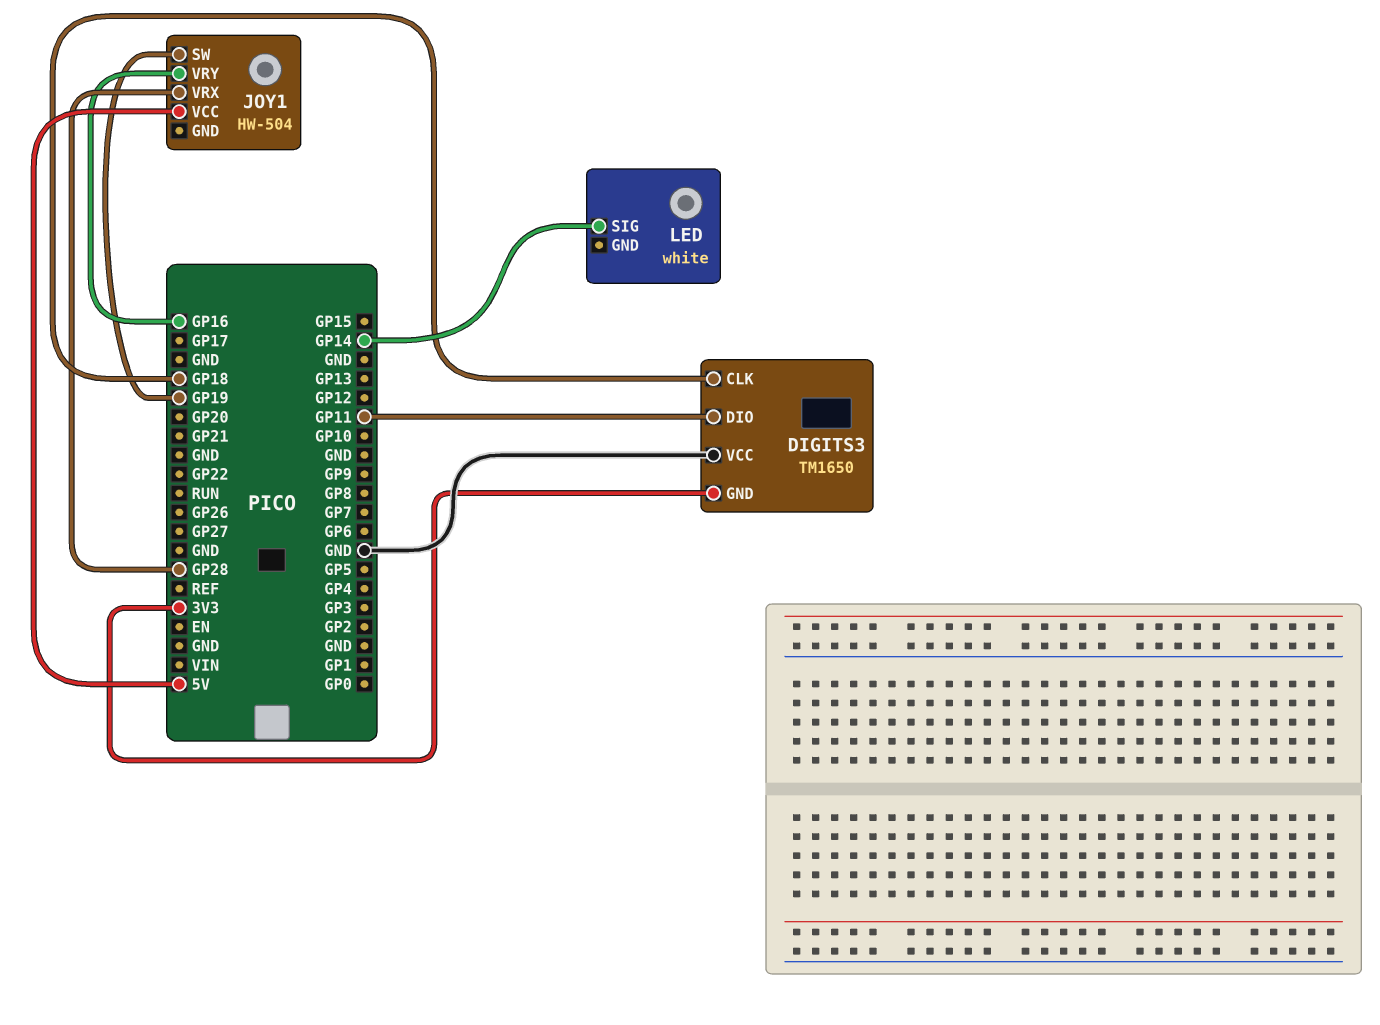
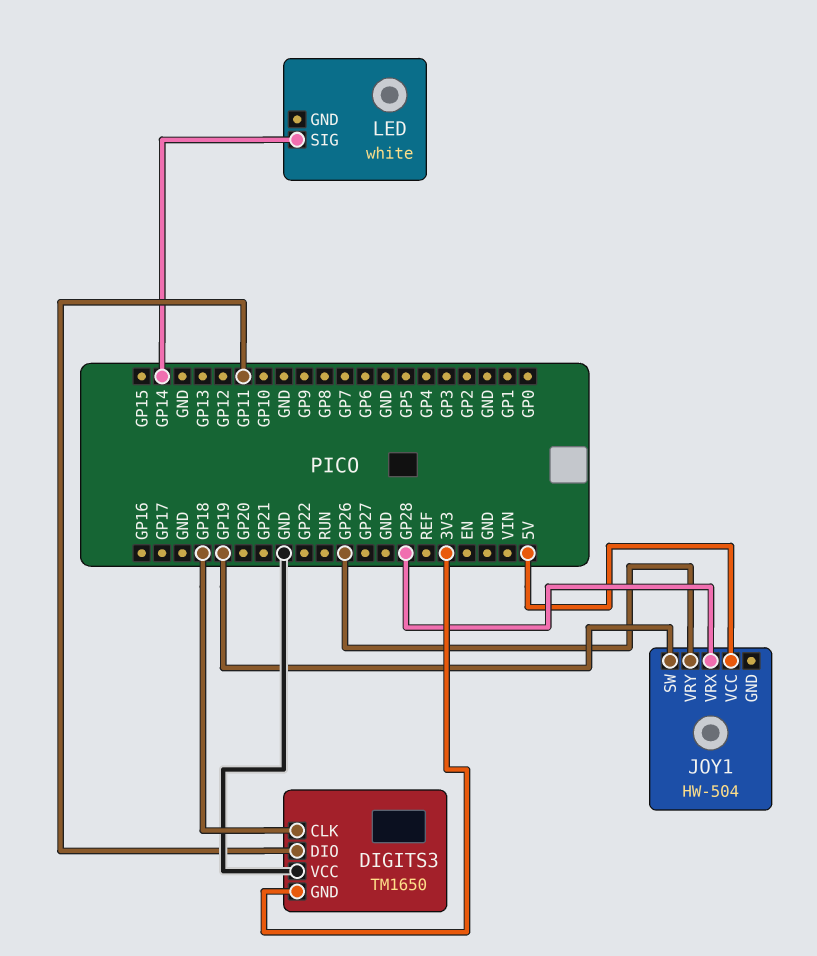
JOY1 pin VRY: GP16 -> GP26

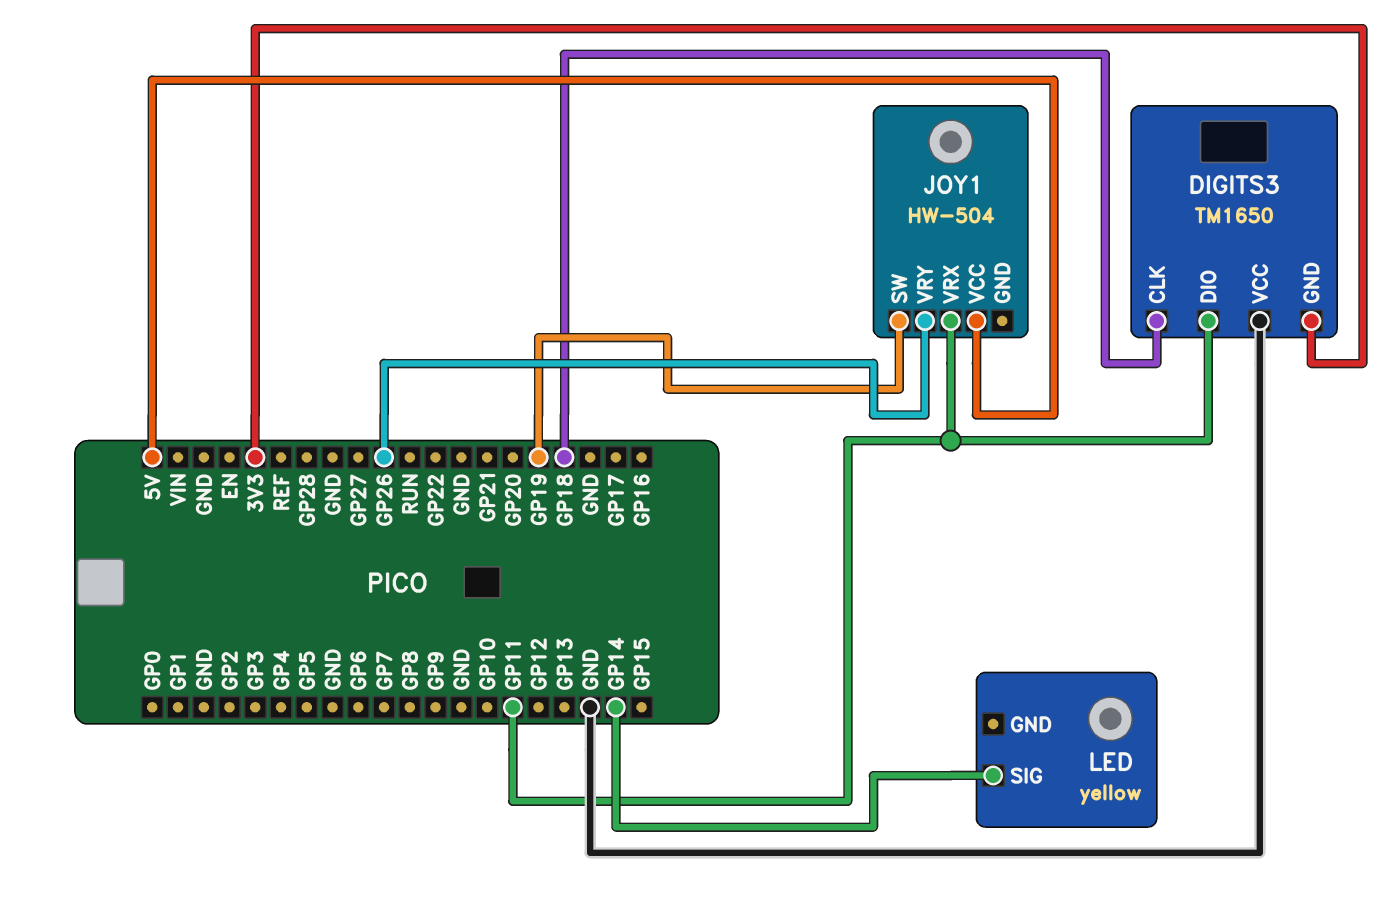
JOY1 pin VRX: GP28 -> GP11
LED: white -> yellow

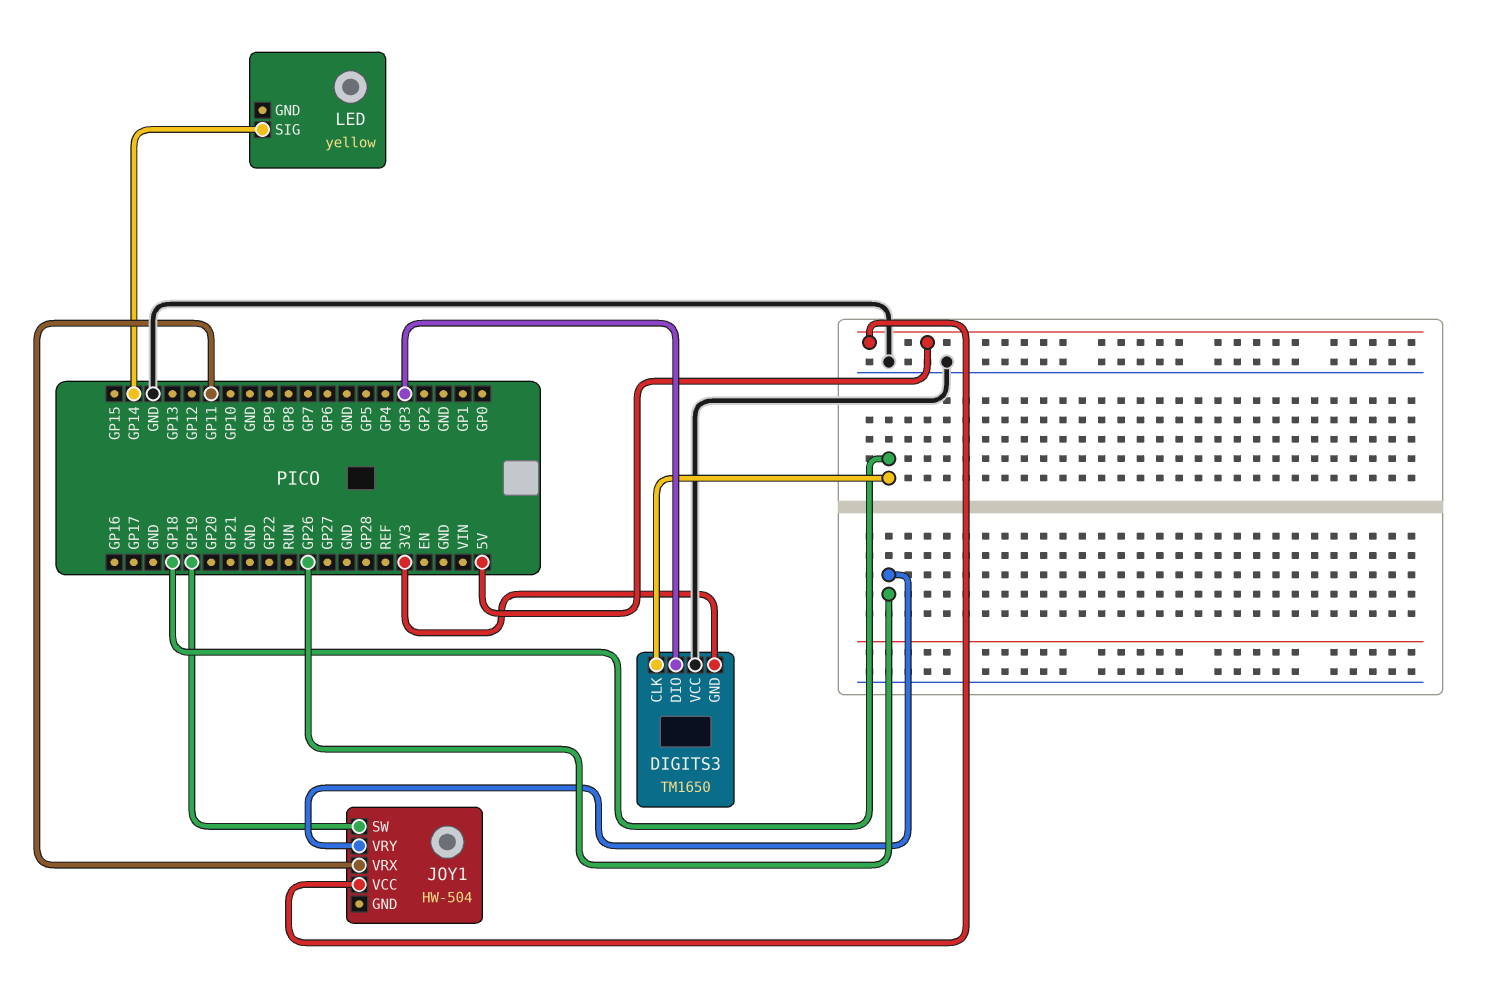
DIGITS3 pin DIO: GP11 -> GP3

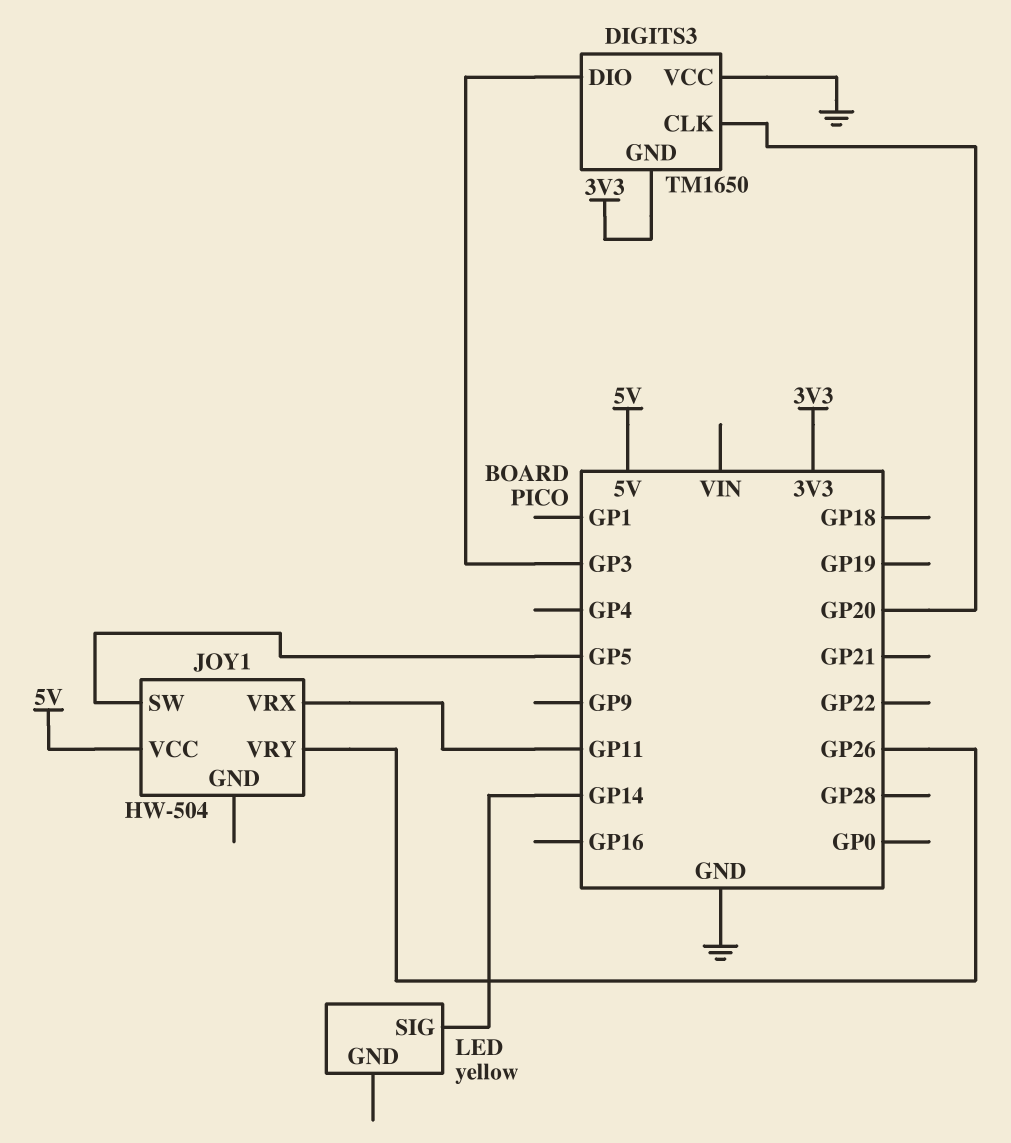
DIGITS3 pin CLK: GP18 -> GP20
JOY1 pin SW: GP19 -> GP5

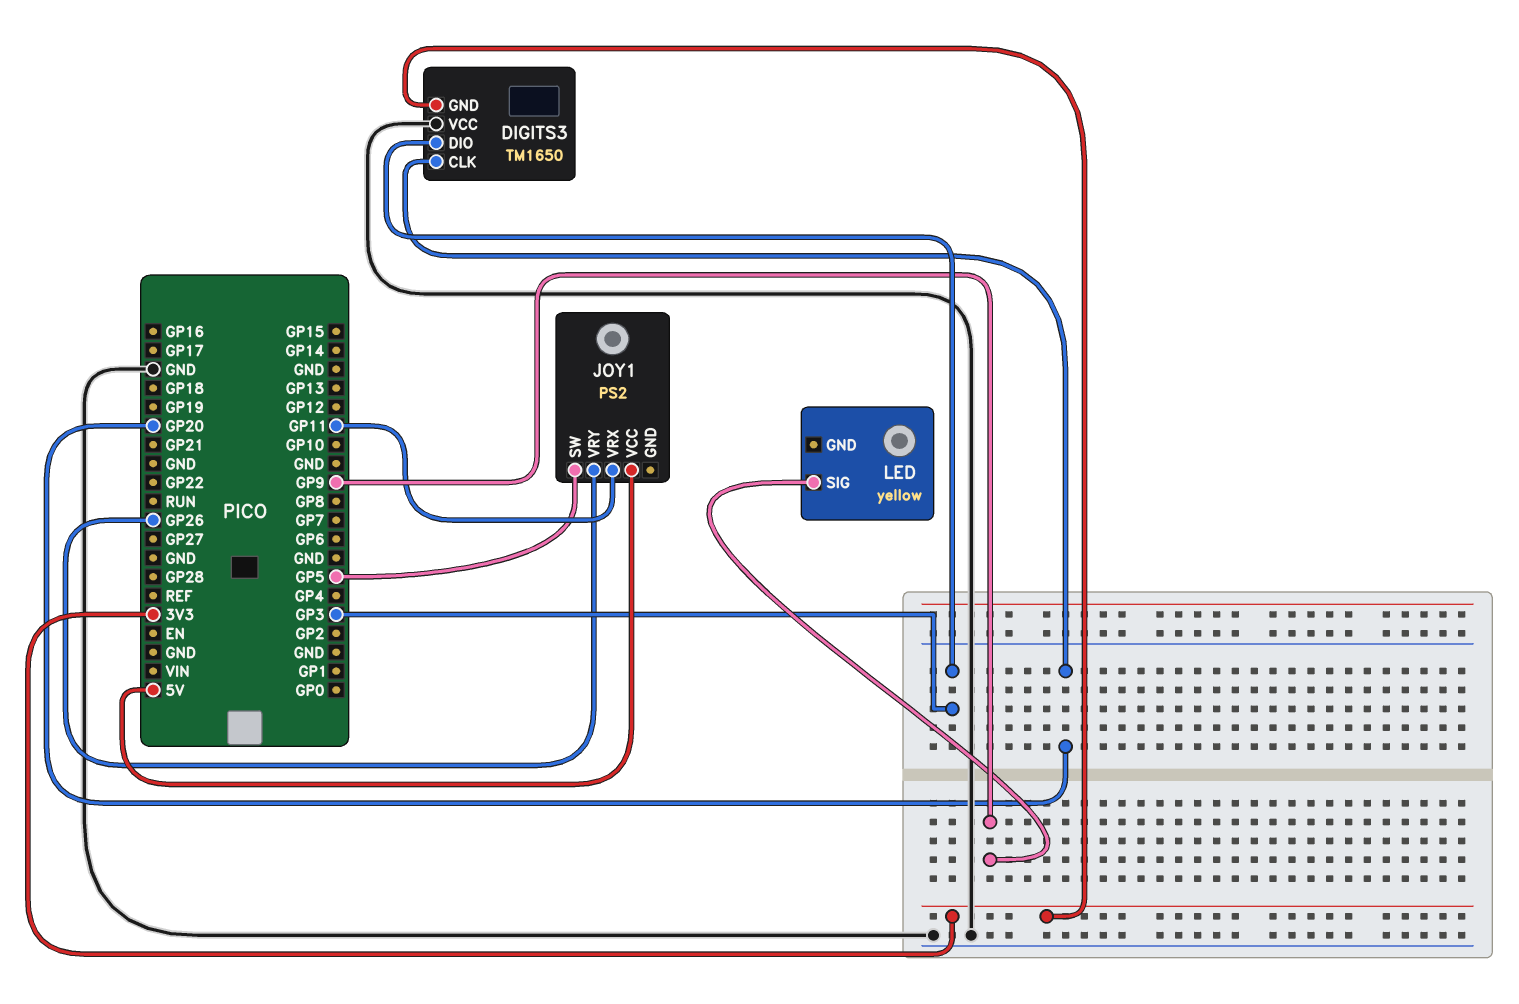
JOY1: HW-504 -> PS2
LED pin SIG: GP14 -> GP9

